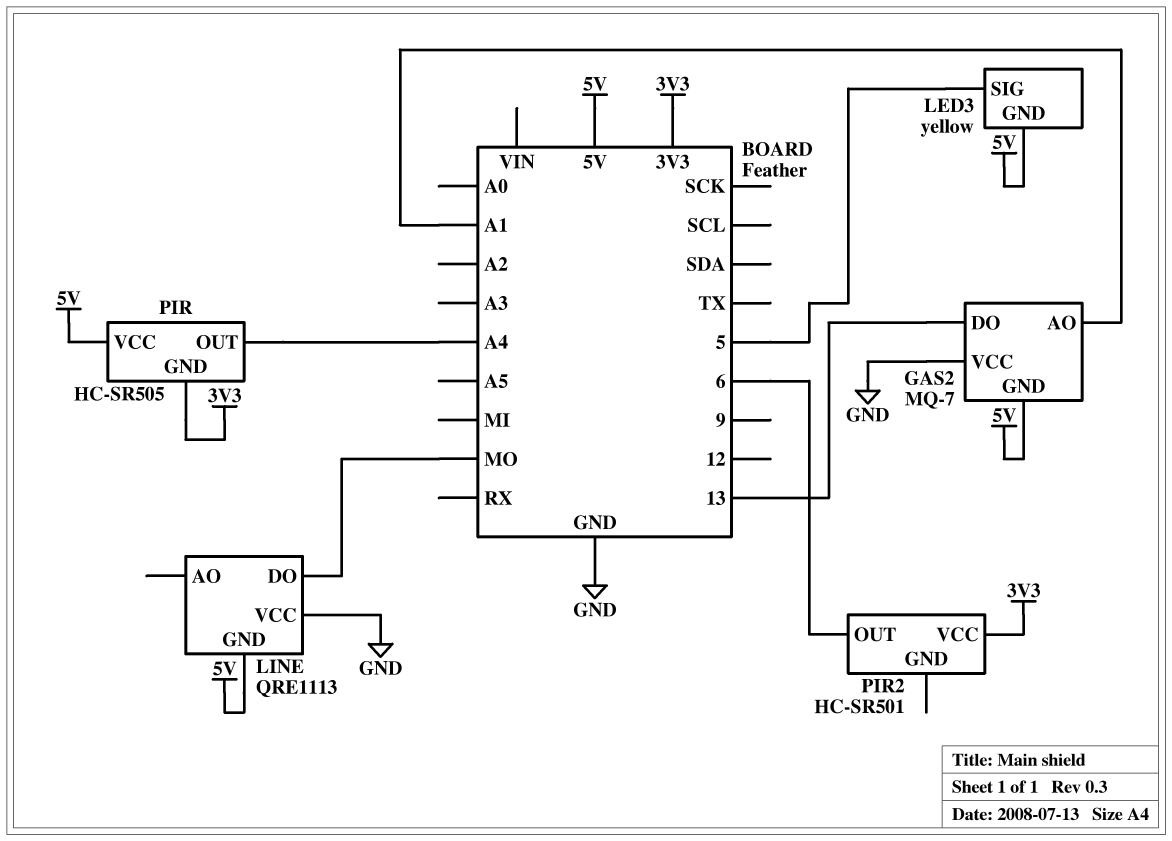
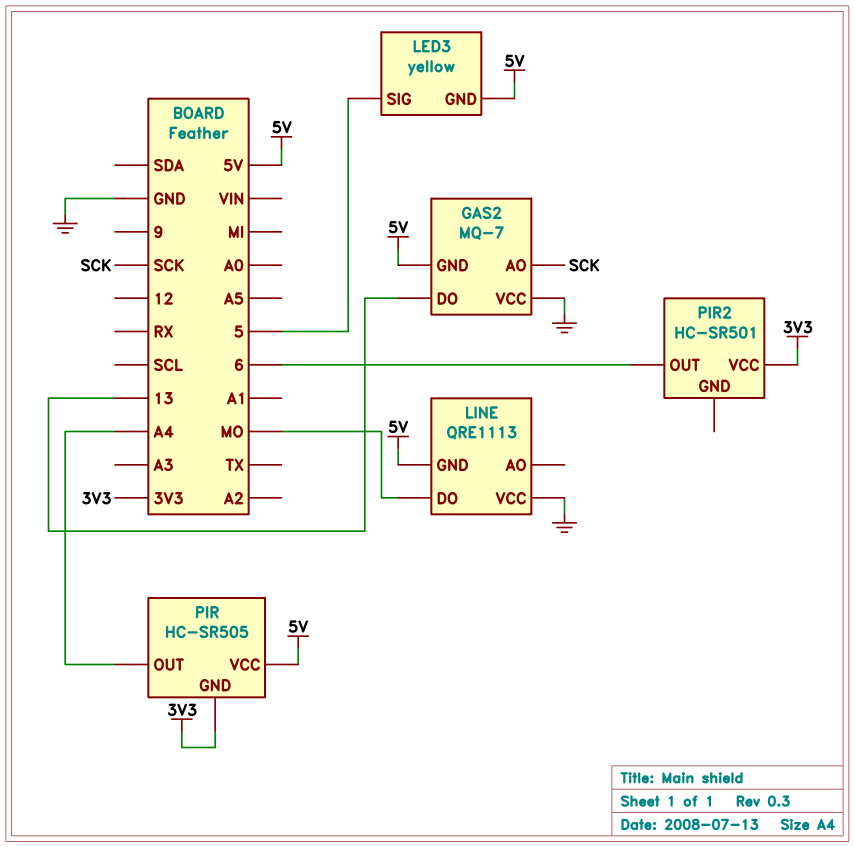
GAS2 pin AO: A1 -> SCK

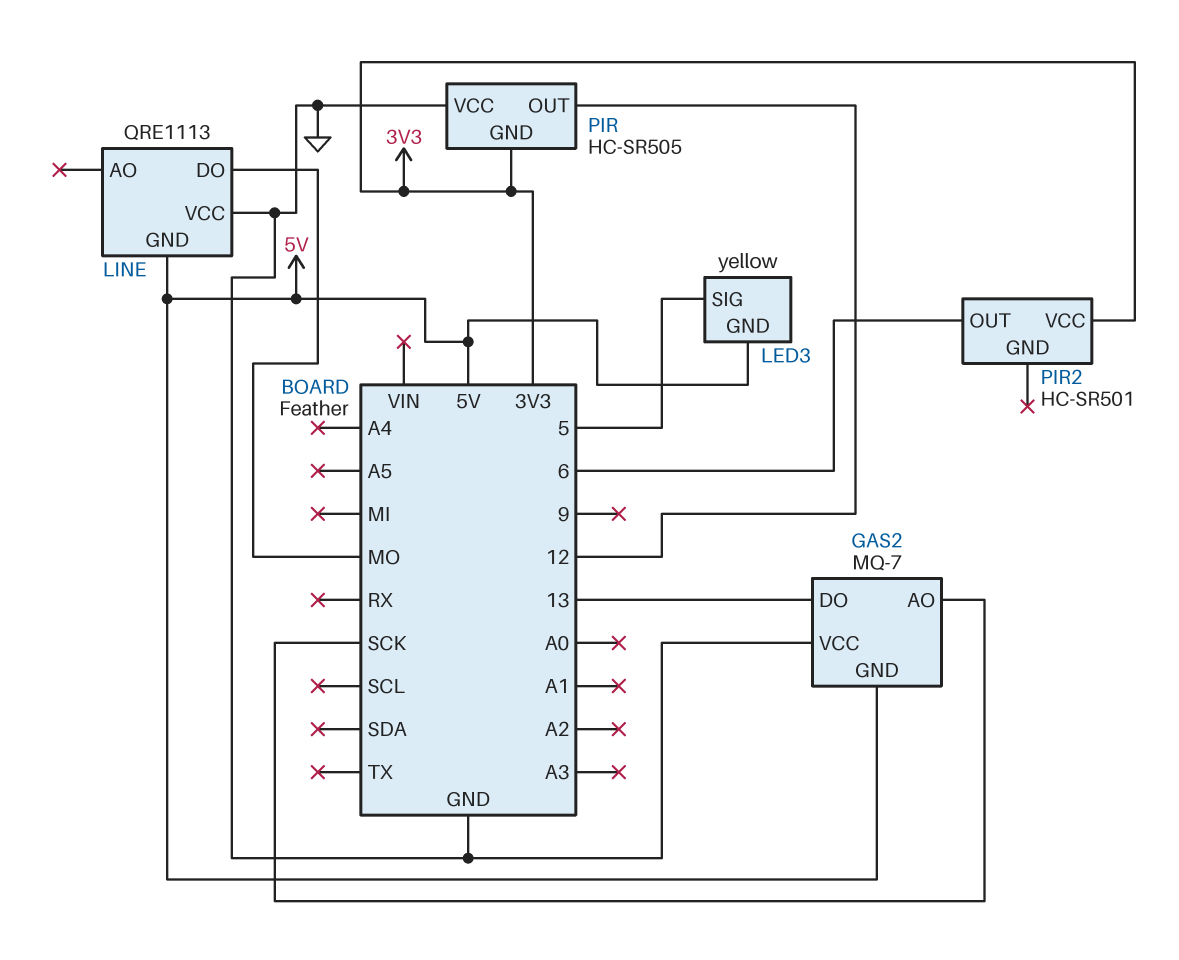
PIR pin OUT: A4 -> 12
PIR pin VCC: 5V -> GND

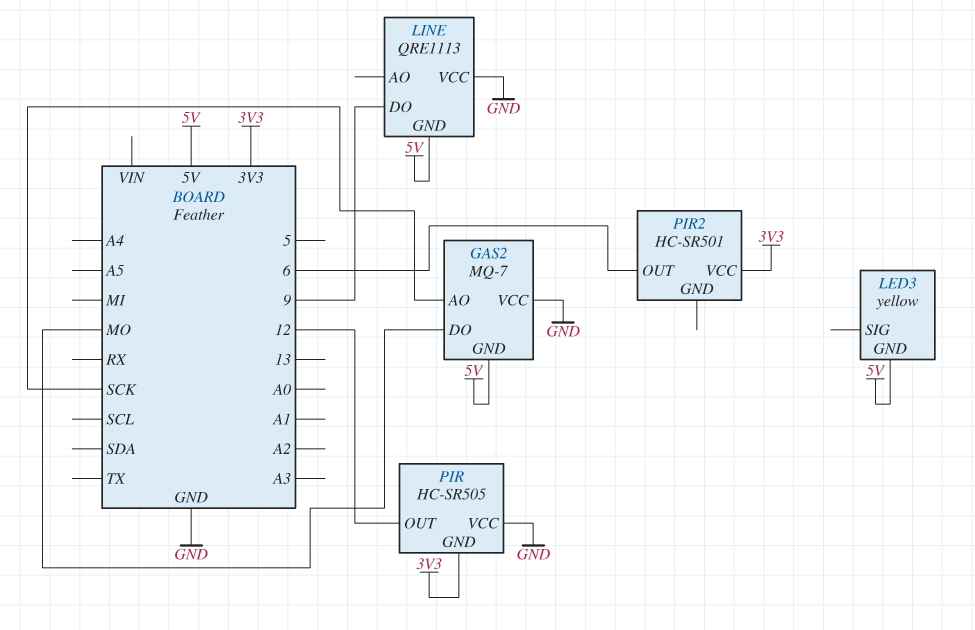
GAS2 pin DO: 13 -> MO
LED3 pin SIG: 5 -> none
LINE pin DO: MO -> 9

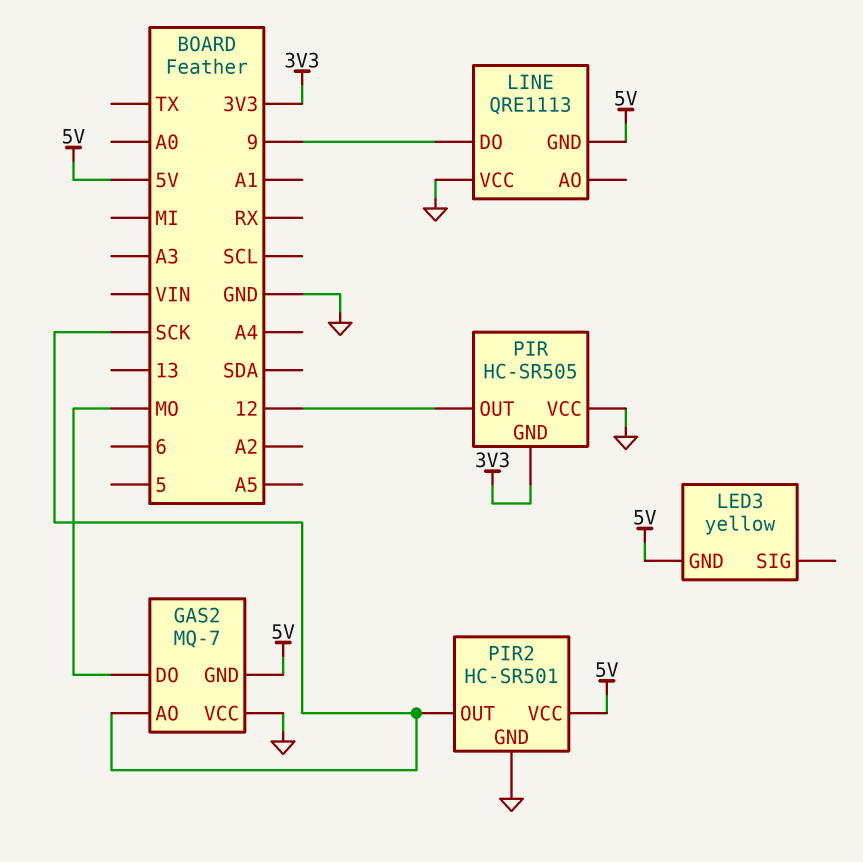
PIR2 pin GND: none -> GND
PIR2 pin OUT: 6 -> SCK
PIR2 pin VCC: 3V3 -> 5V

